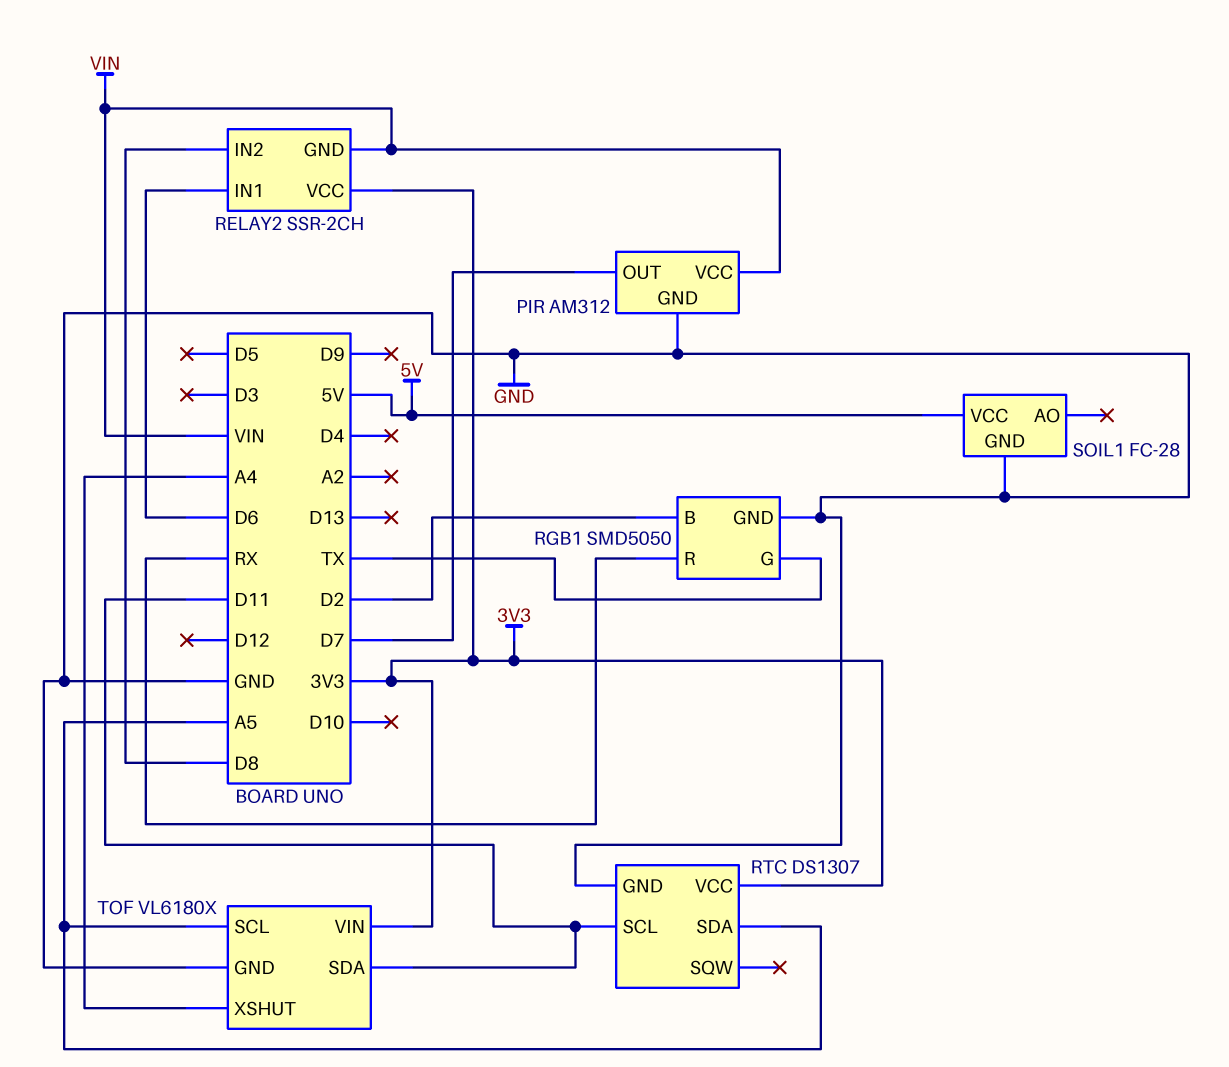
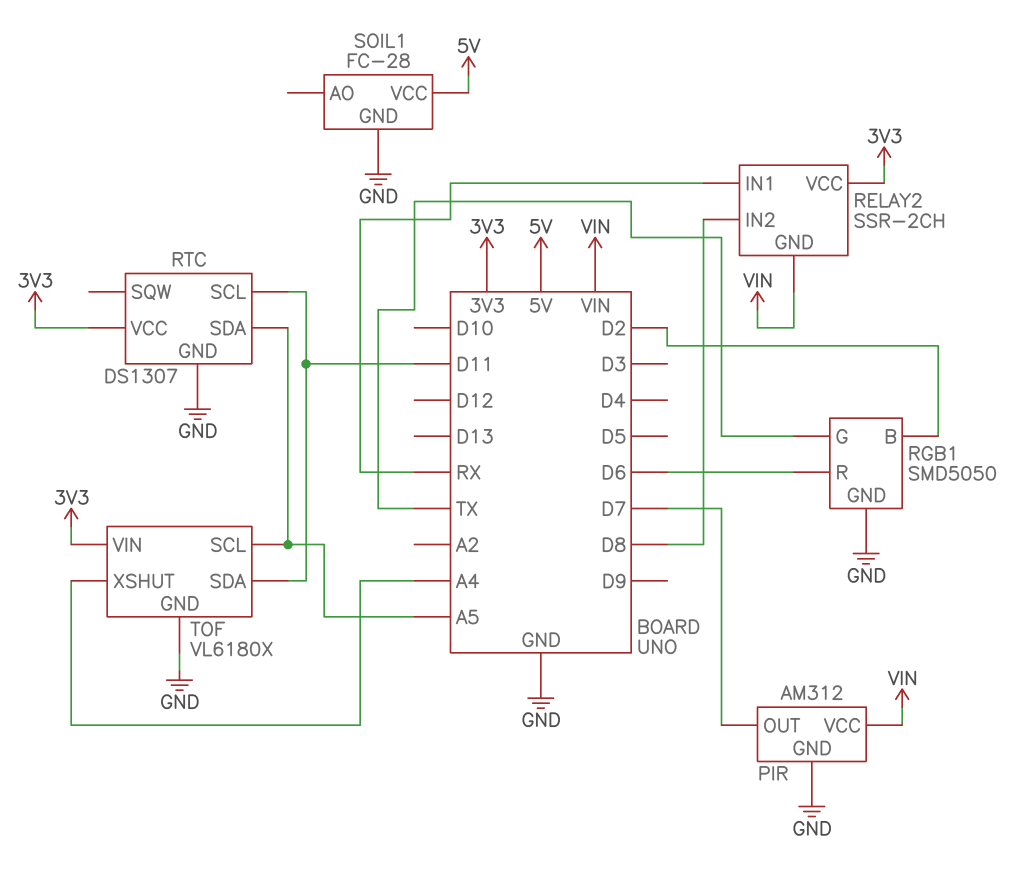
RELAY2 pin IN1: D6 -> RX
RGB1 pin R: RX -> D6

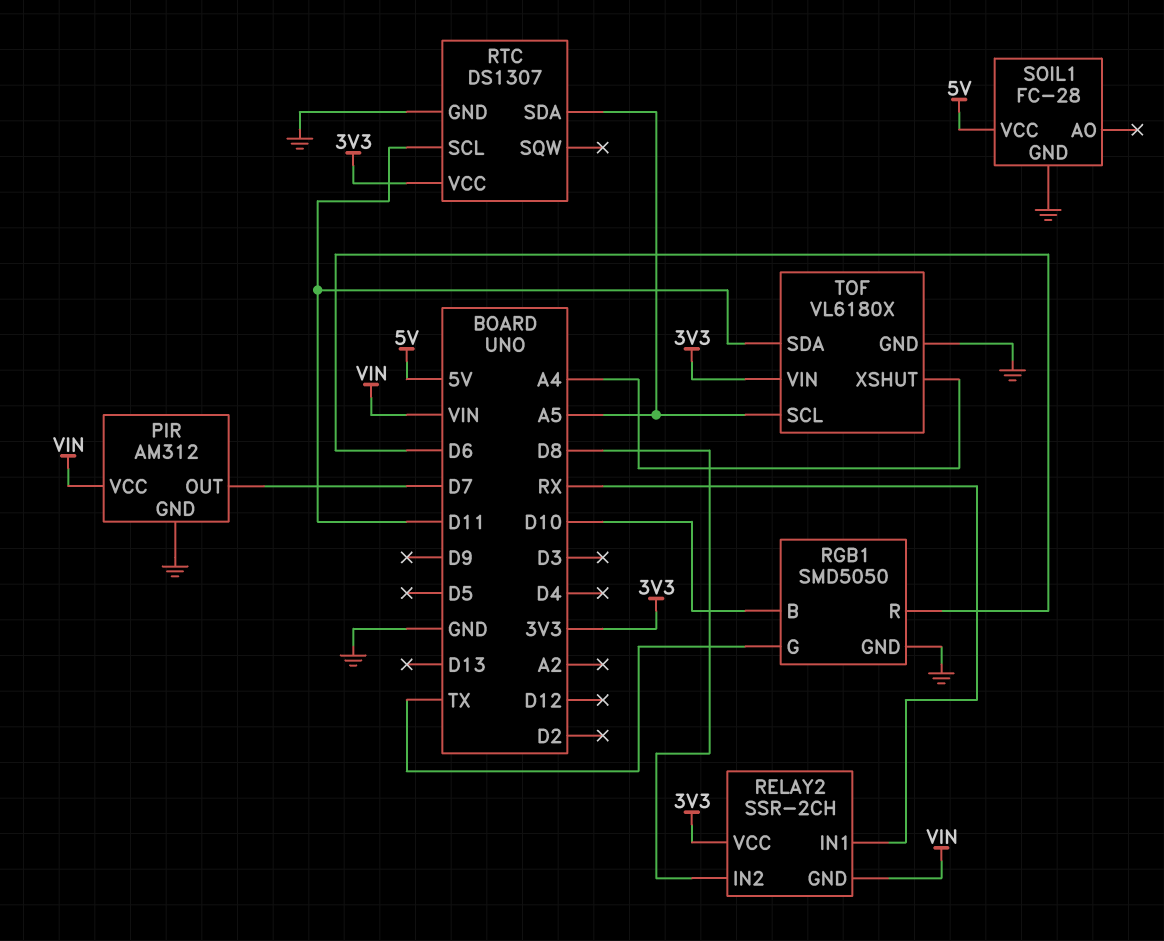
RGB1 pin B: D2 -> D10

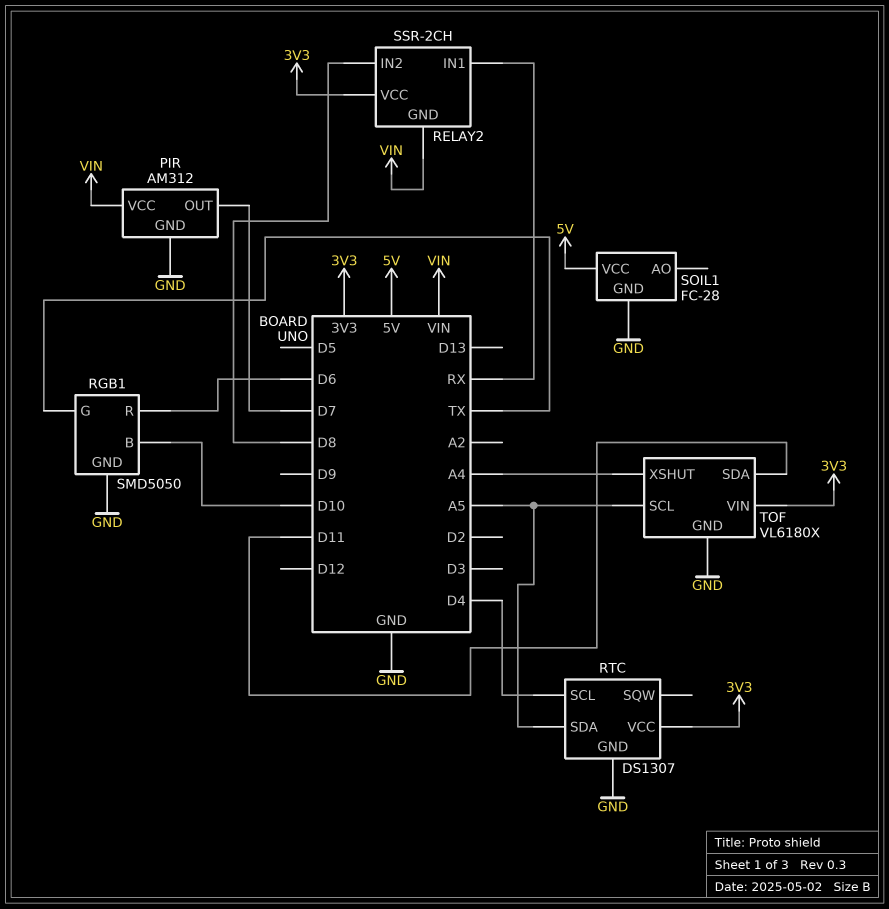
RTC pin SCL: D11 -> D4

